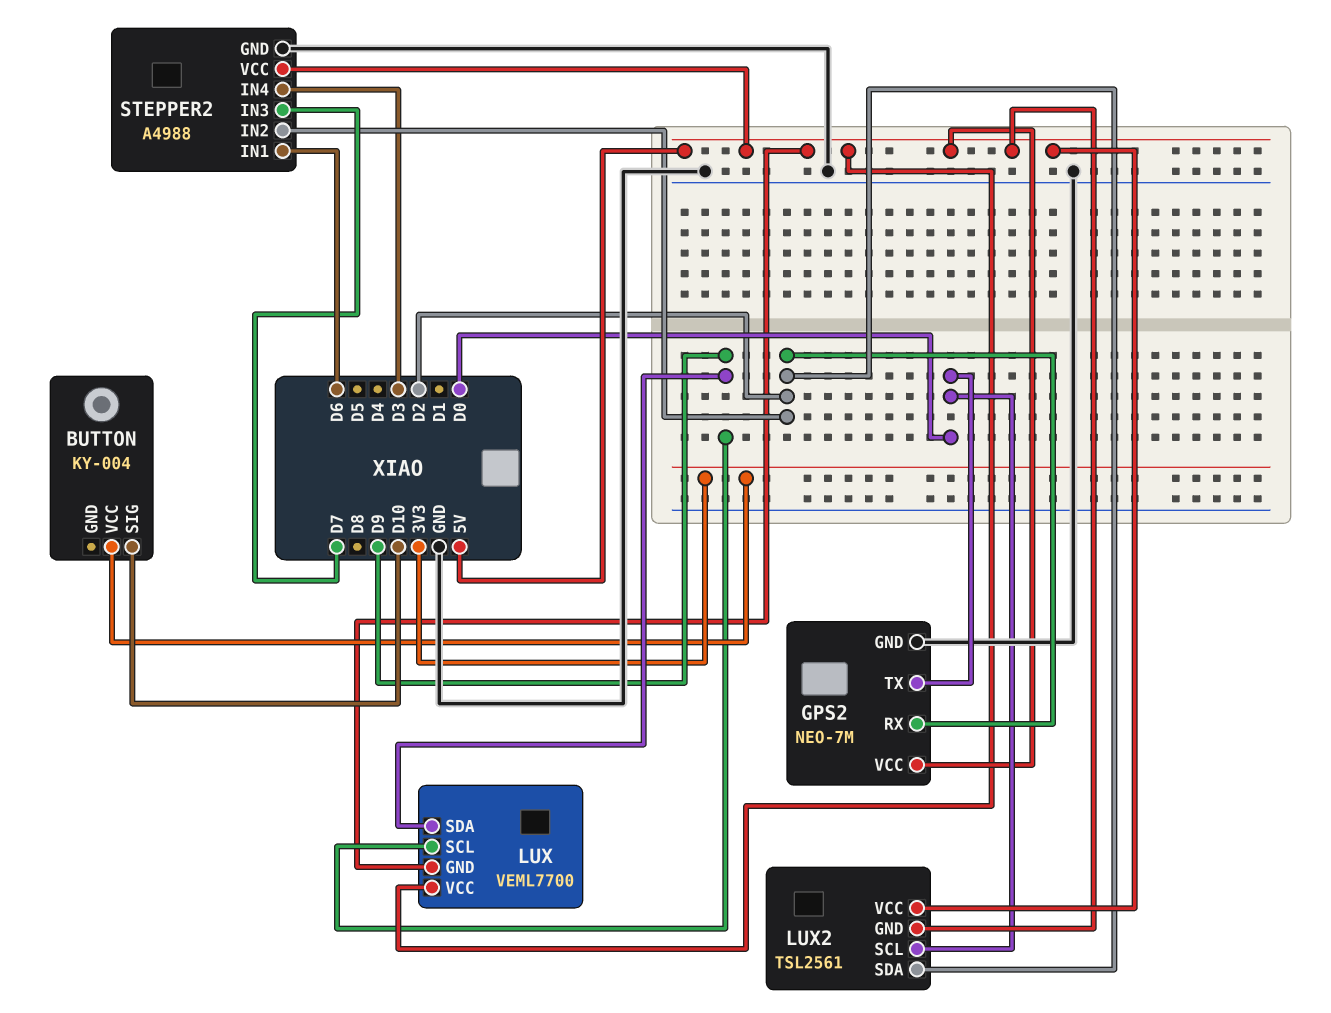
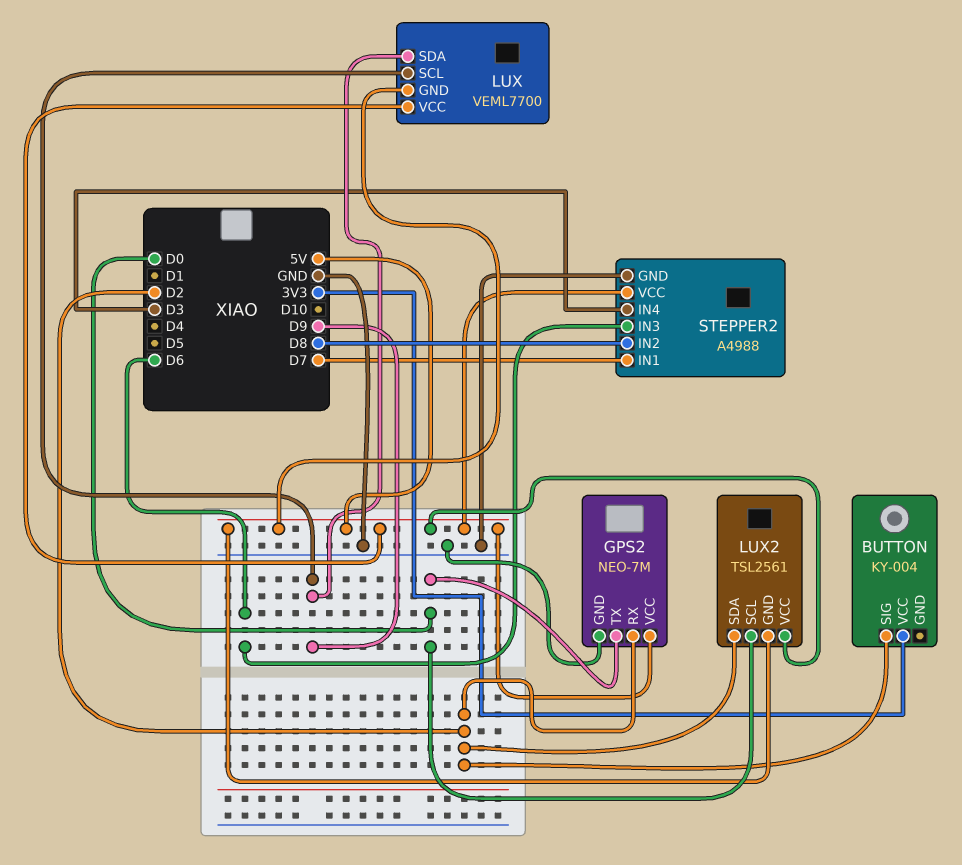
BUTTON pin SIG: D10 -> D2
STEPPER2 pin IN1: D6 -> D7
STEPPER2 pin IN2: D2 -> D8
STEPPER2 pin IN3: D7 -> D6

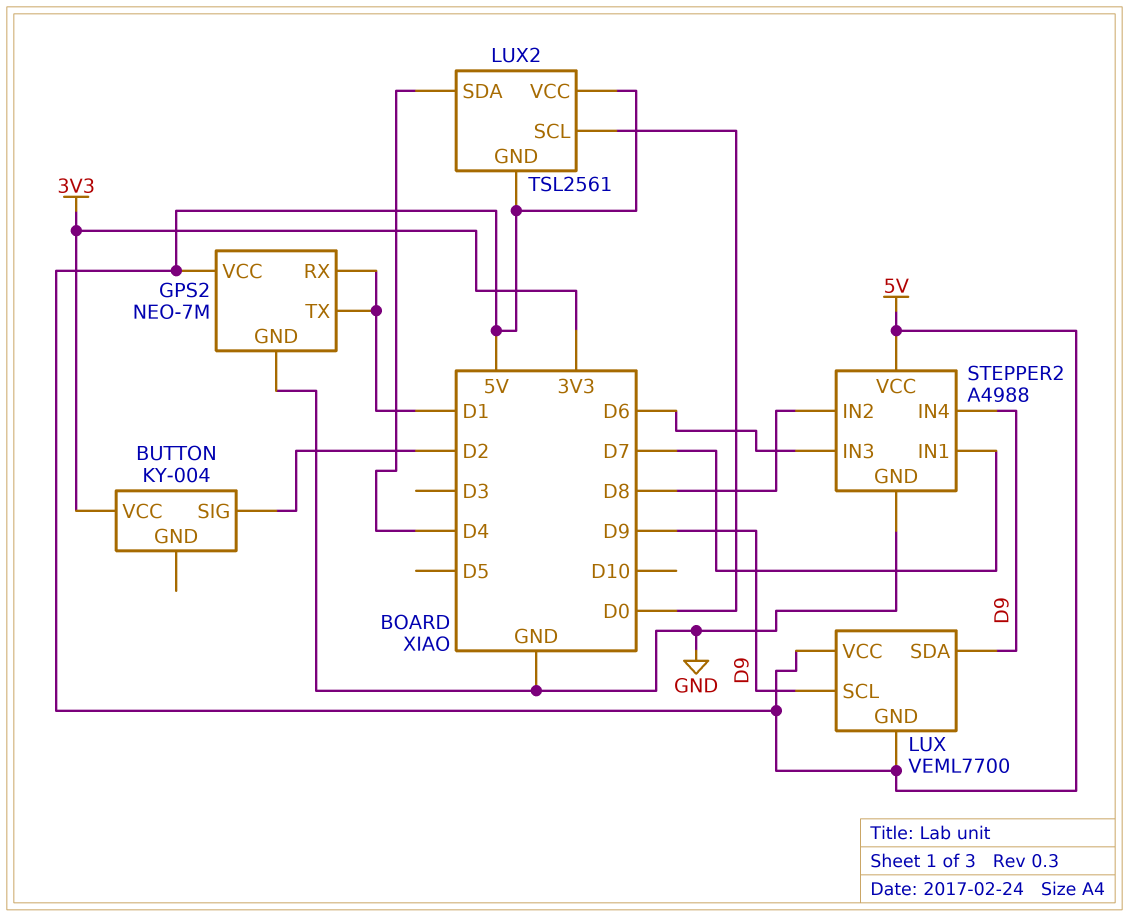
GPS2 pin RX: D2 -> D1
GPS2 pin TX: D0 -> D1
LUX2 pin SDA: D2 -> D4
STEPPER2 pin IN4: D3 -> D9

